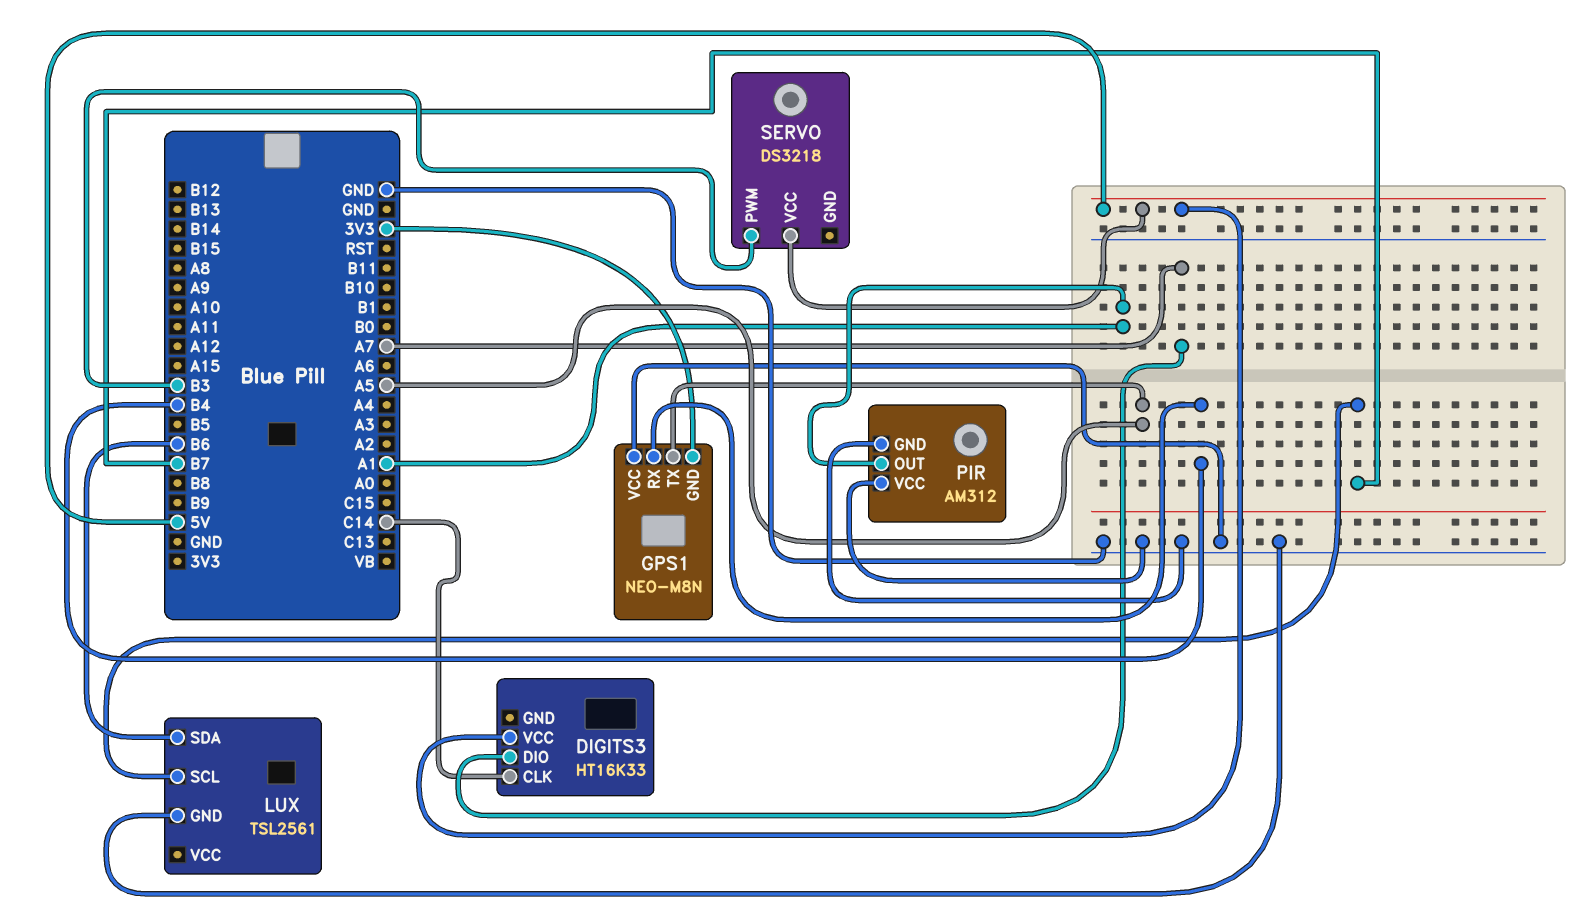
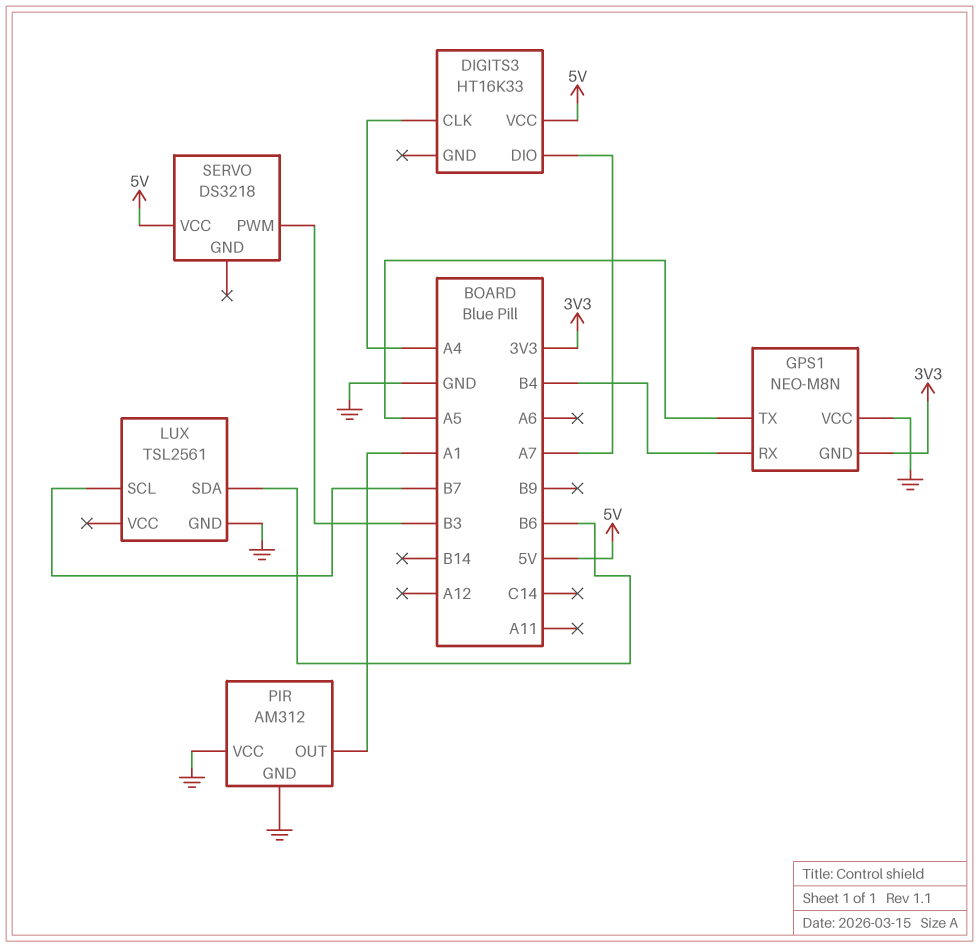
DIGITS3 pin CLK: C14 -> A4

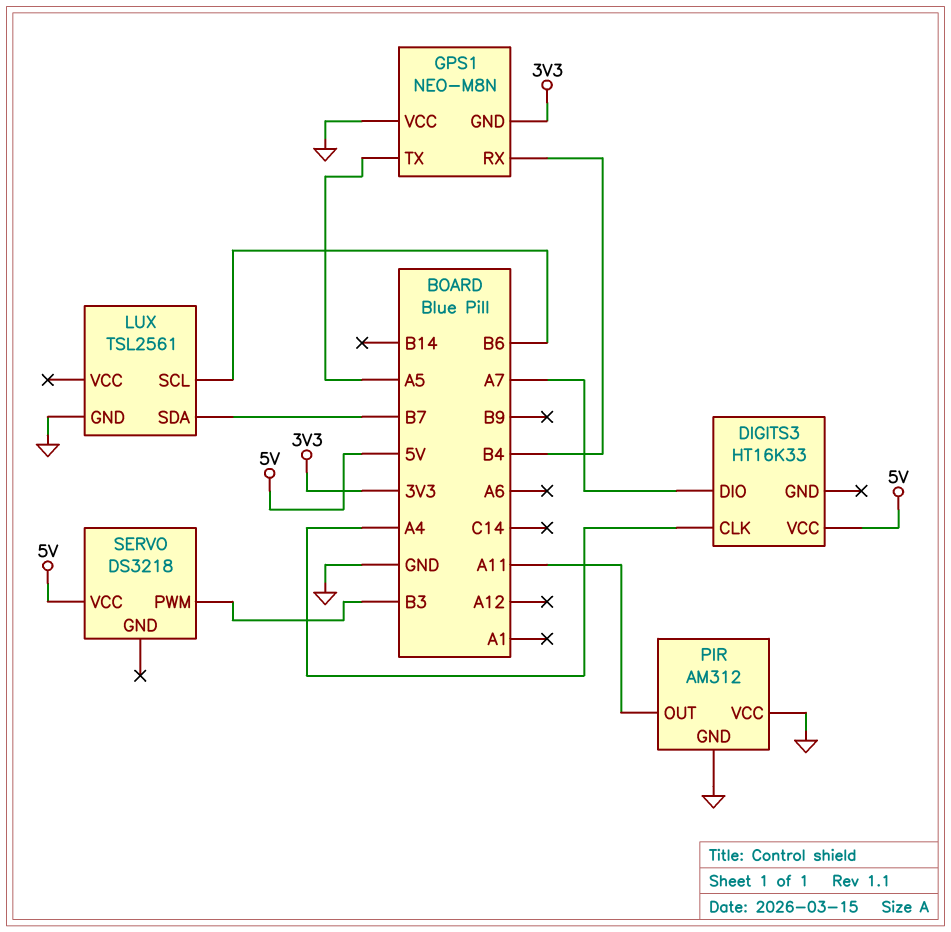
LUX pin SCL: B7 -> B6
LUX pin SDA: B6 -> B7
PIR pin OUT: A1 -> A11

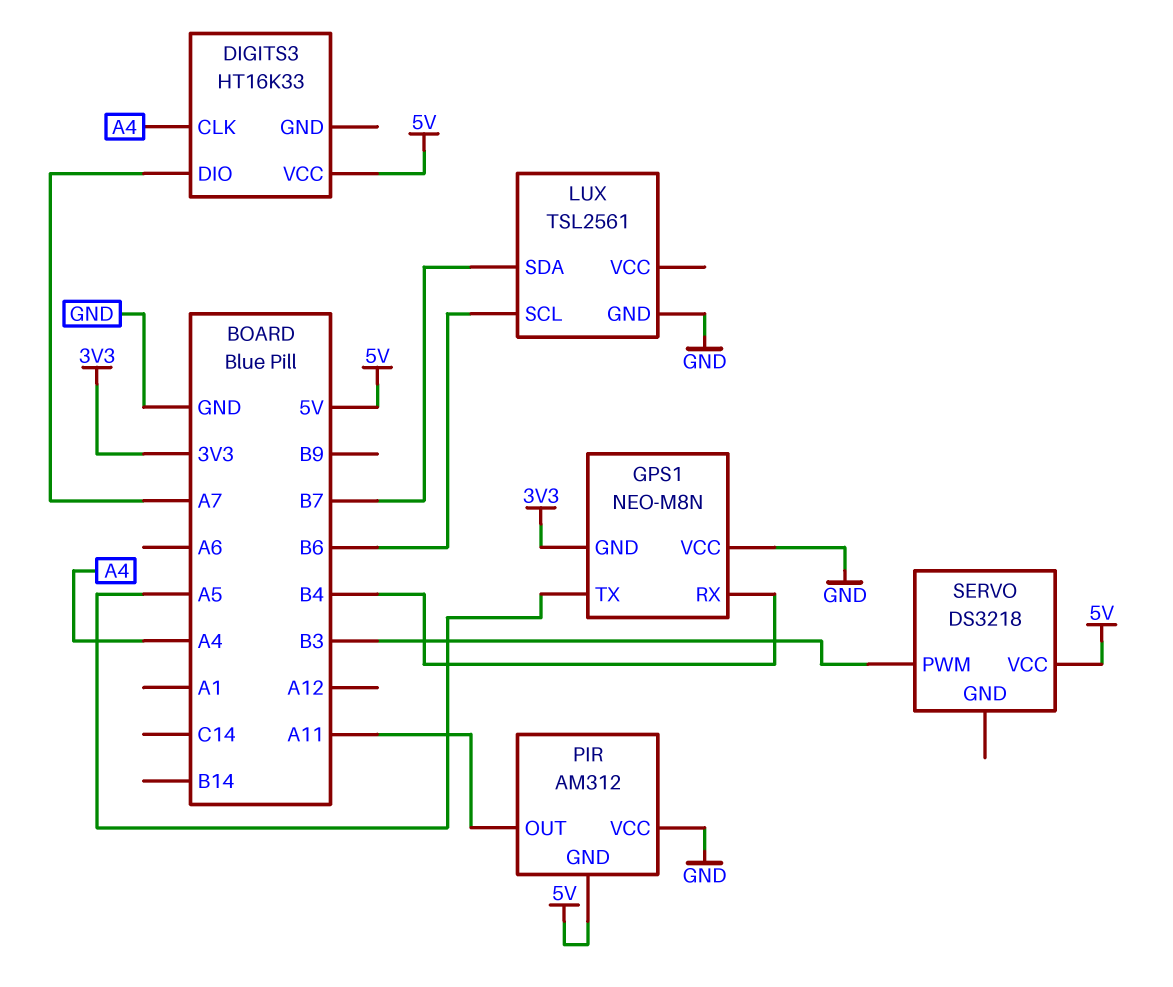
PIR pin GND: GND -> 5V

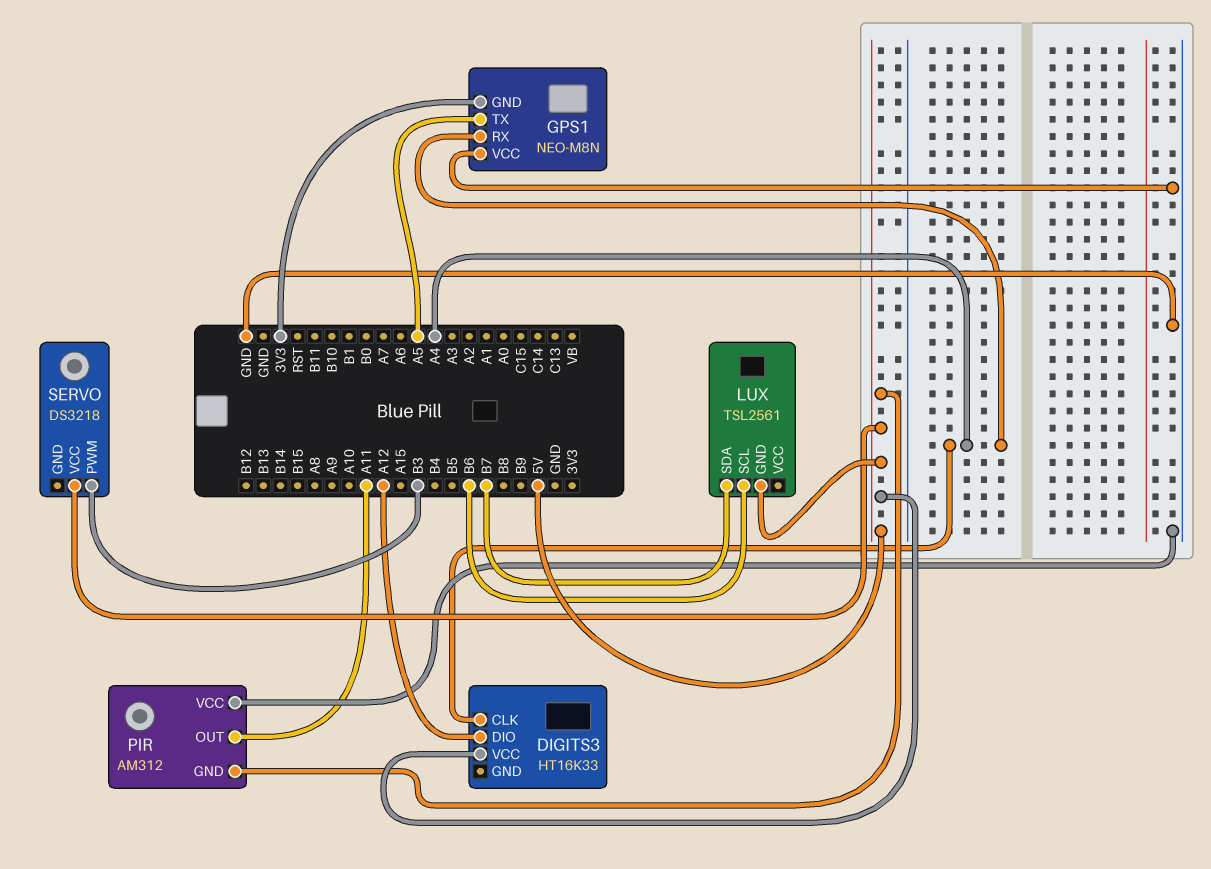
DIGITS3 pin DIO: A7 -> A12
GPS1 pin RX: B4 -> A4
LUX pin GND: GND -> 5V

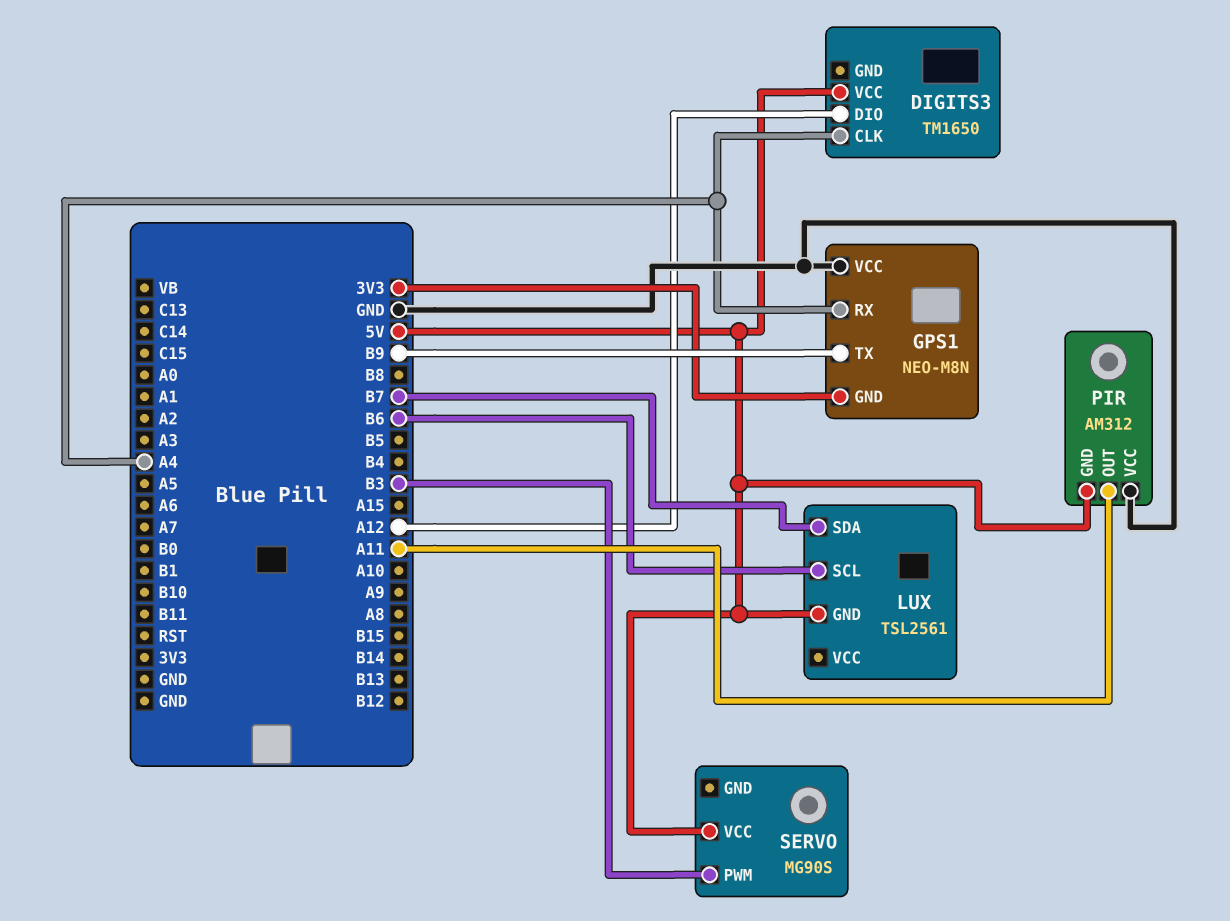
DIGITS3: HT16K33 -> TM1650
GPS1 pin TX: A5 -> B9
SERVO: DS3218 -> MG90S

